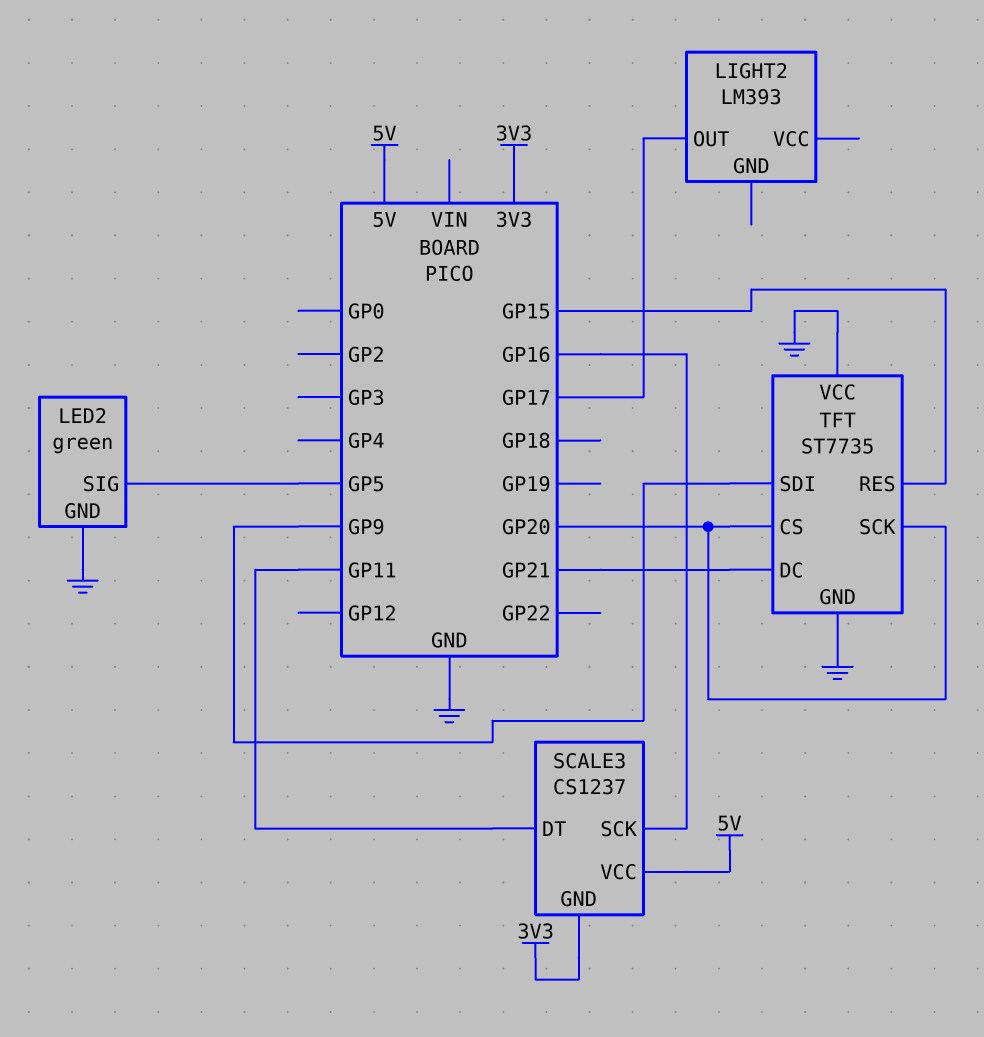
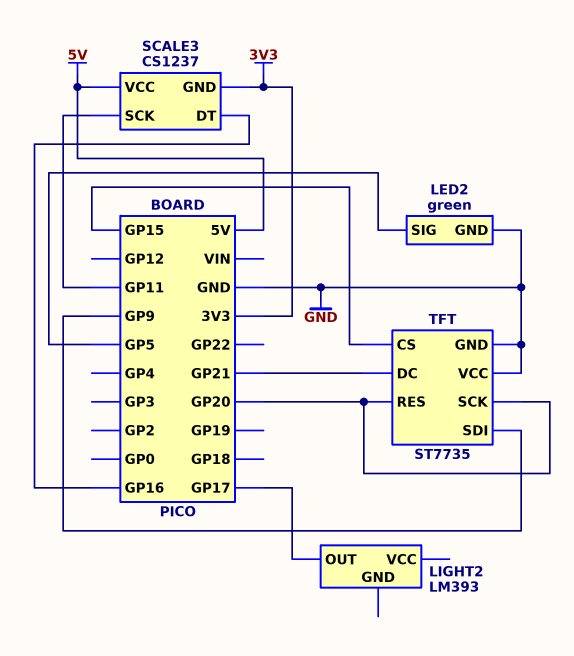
SCALE3 pin DT: GP11 -> GP16
SCALE3 pin SCK: GP16 -> GP11
TFT pin CS: GP20 -> GP15
TFT pin RES: GP15 -> GP20

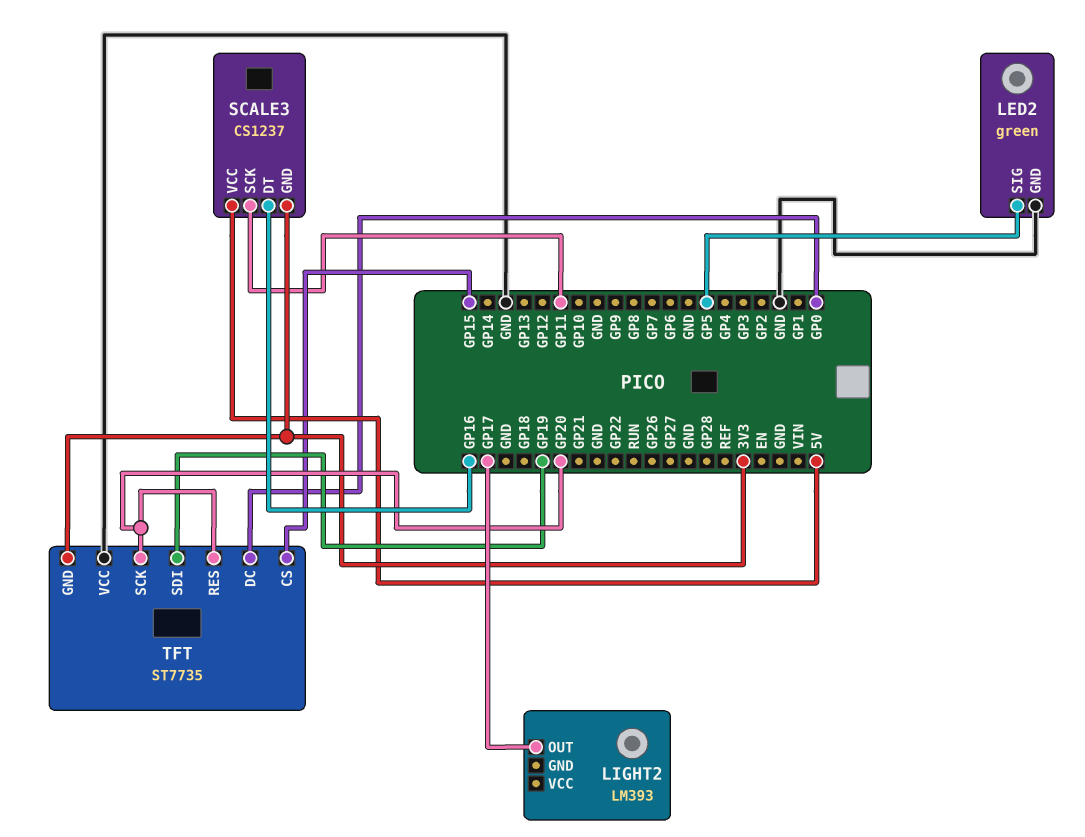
TFT pin DC: GP21 -> GP0
TFT pin GND: GND -> 3V3
TFT pin SDI: GP9 -> GP19

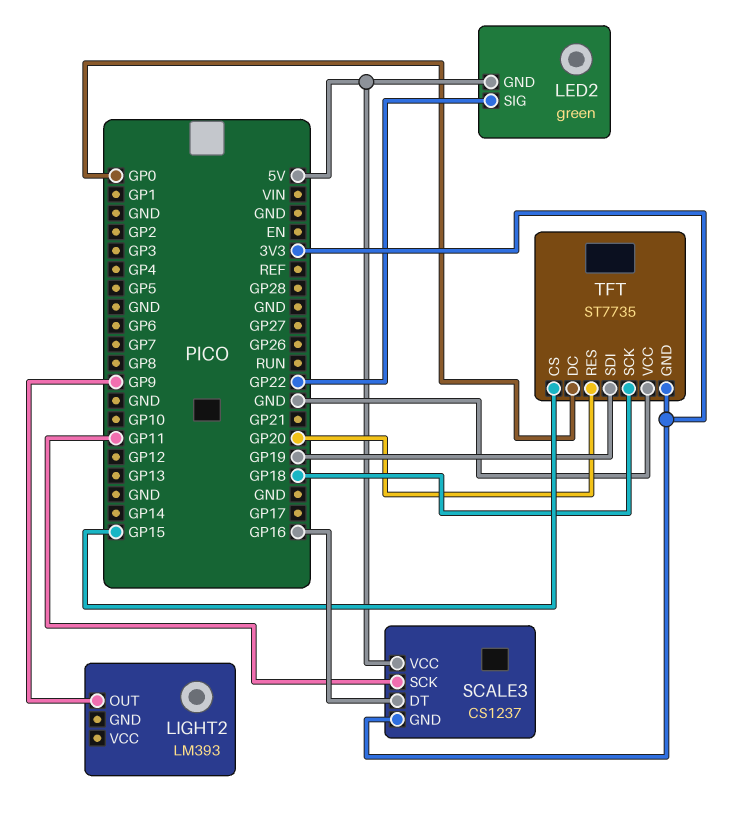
LED2 pin GND: GND -> 5V
LED2 pin SIG: GP5 -> GP22
LIGHT2 pin OUT: GP17 -> GP9
TFT pin SCK: GP20 -> GP18

